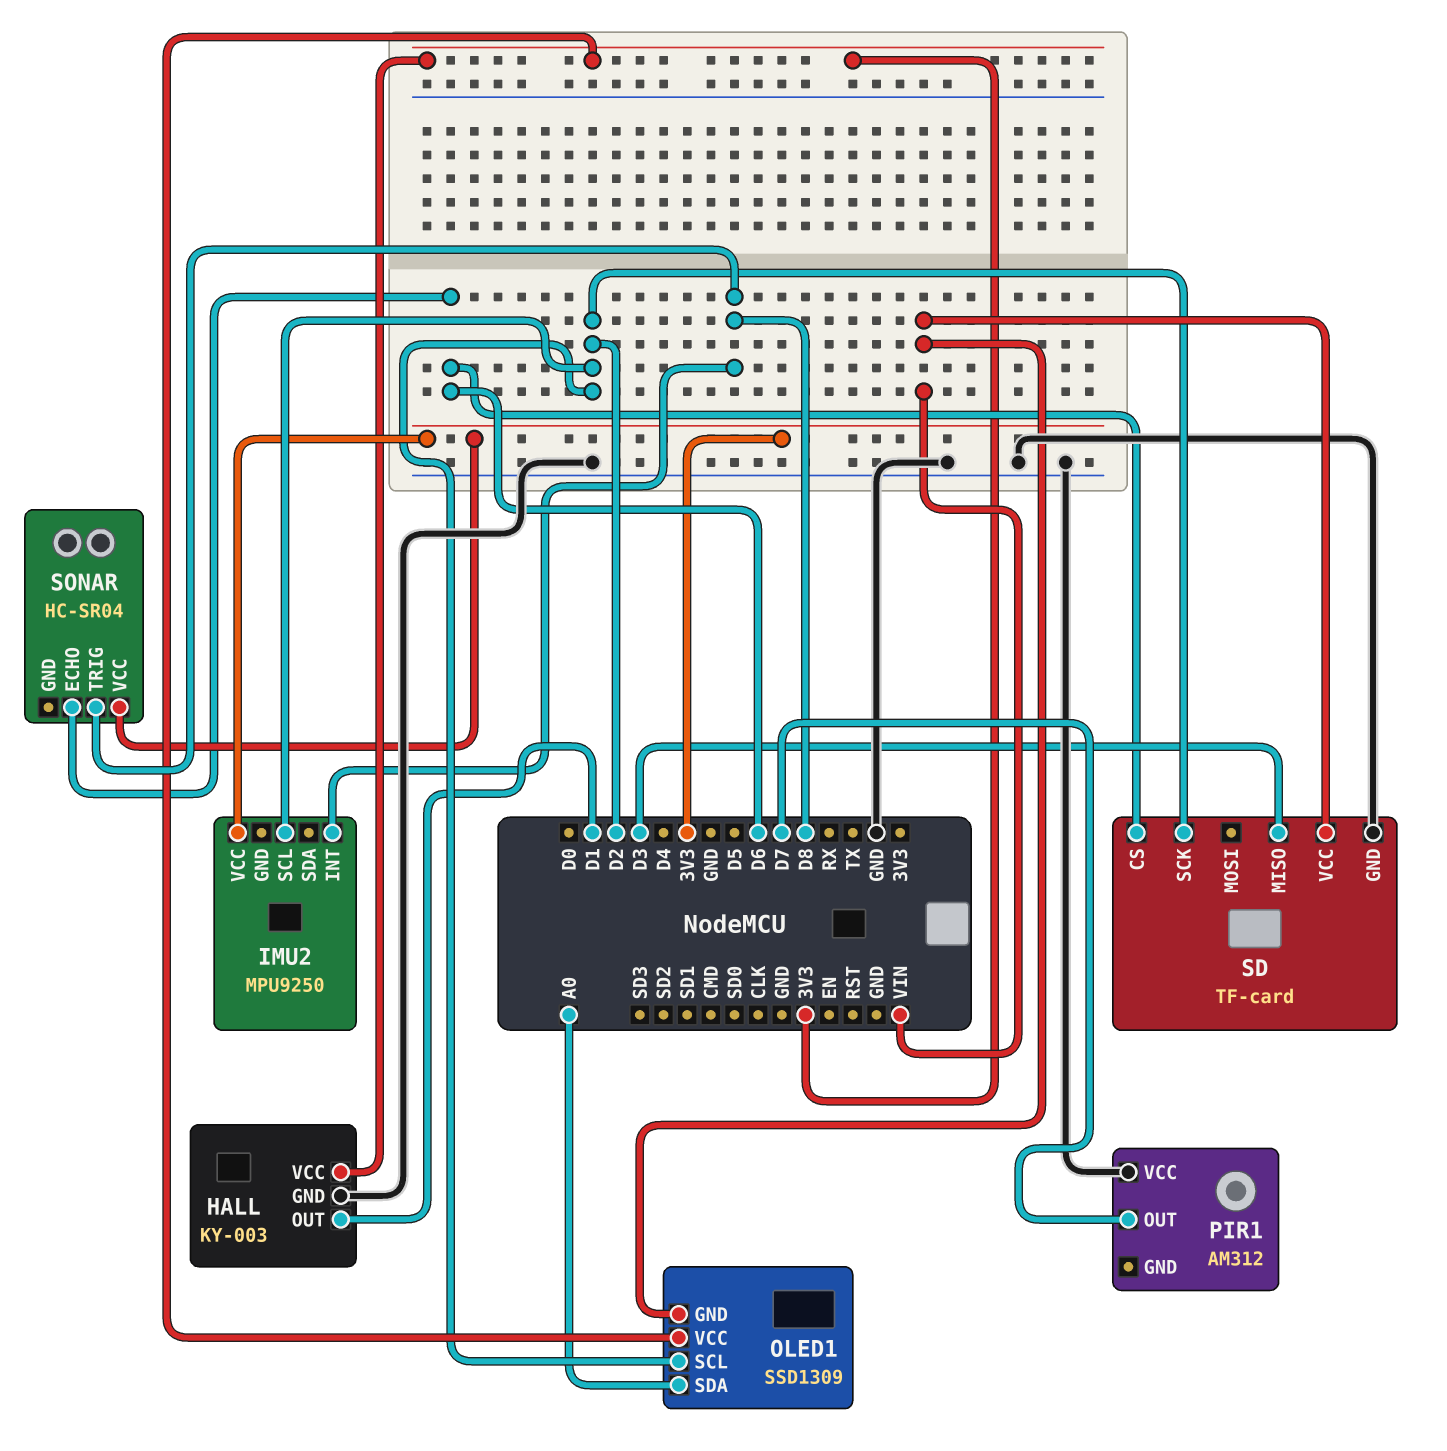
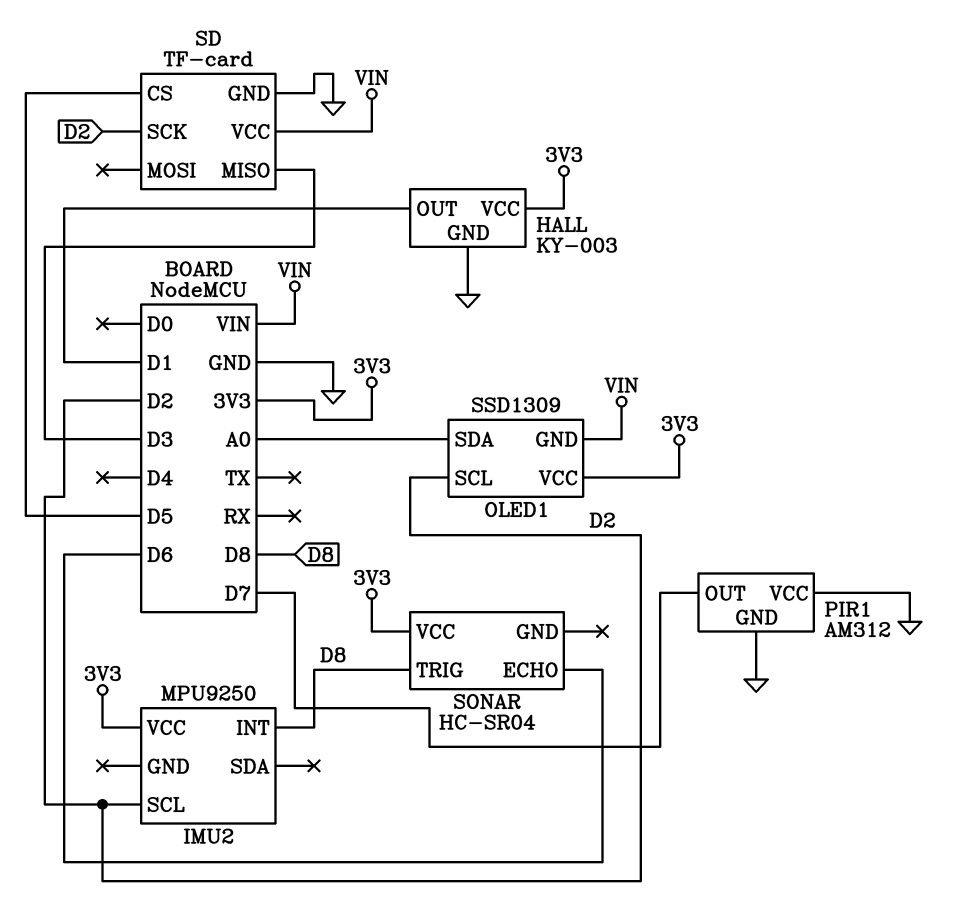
PIR1 pin GND: none -> GND
SD pin CS: D6 -> D5

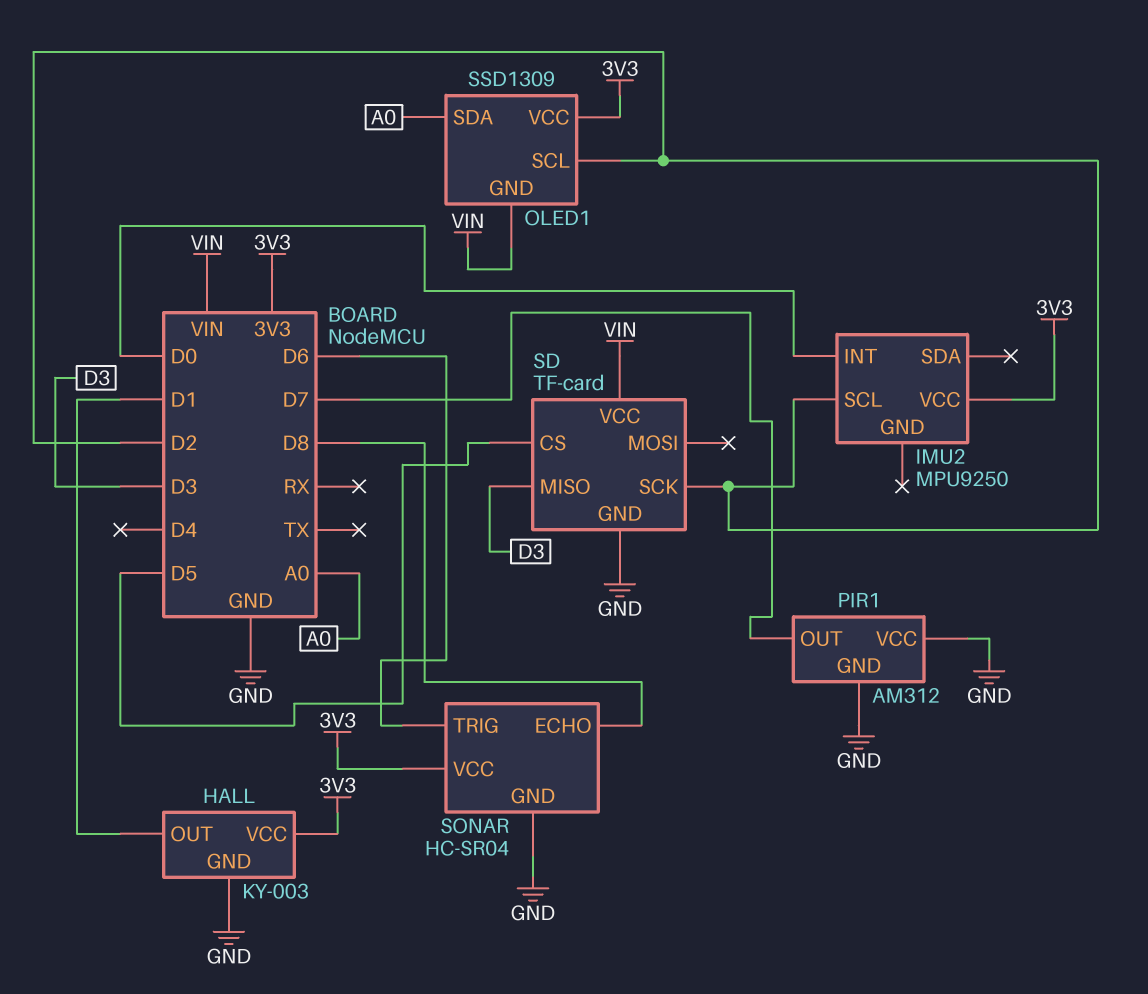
IMU2 pin INT: D8 -> D0
SONAR pin ECHO: D6 -> D8
SONAR pin GND: none -> GND
SONAR pin TRIG: D8 -> D6

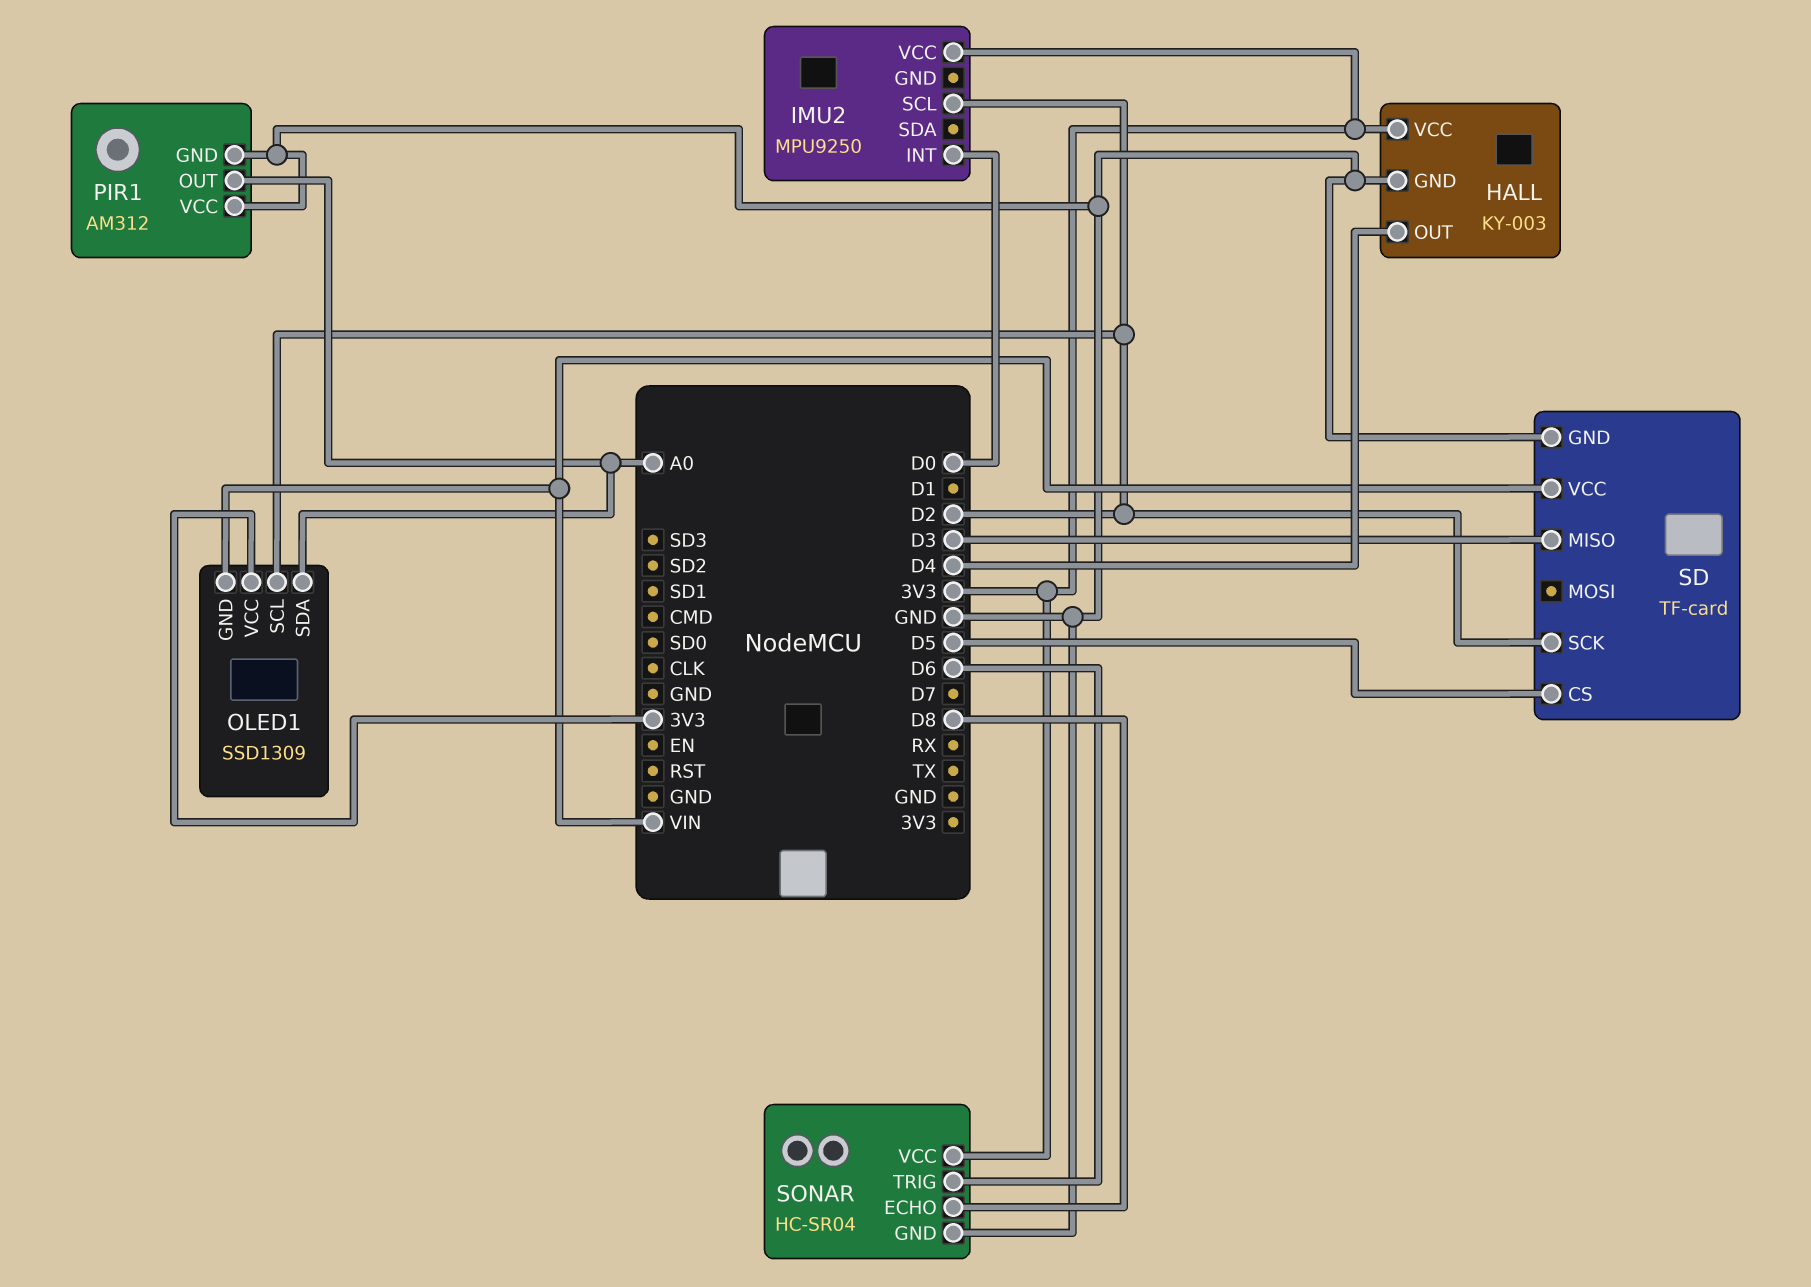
HALL pin OUT: D1 -> D4
PIR1 pin OUT: D7 -> A0

